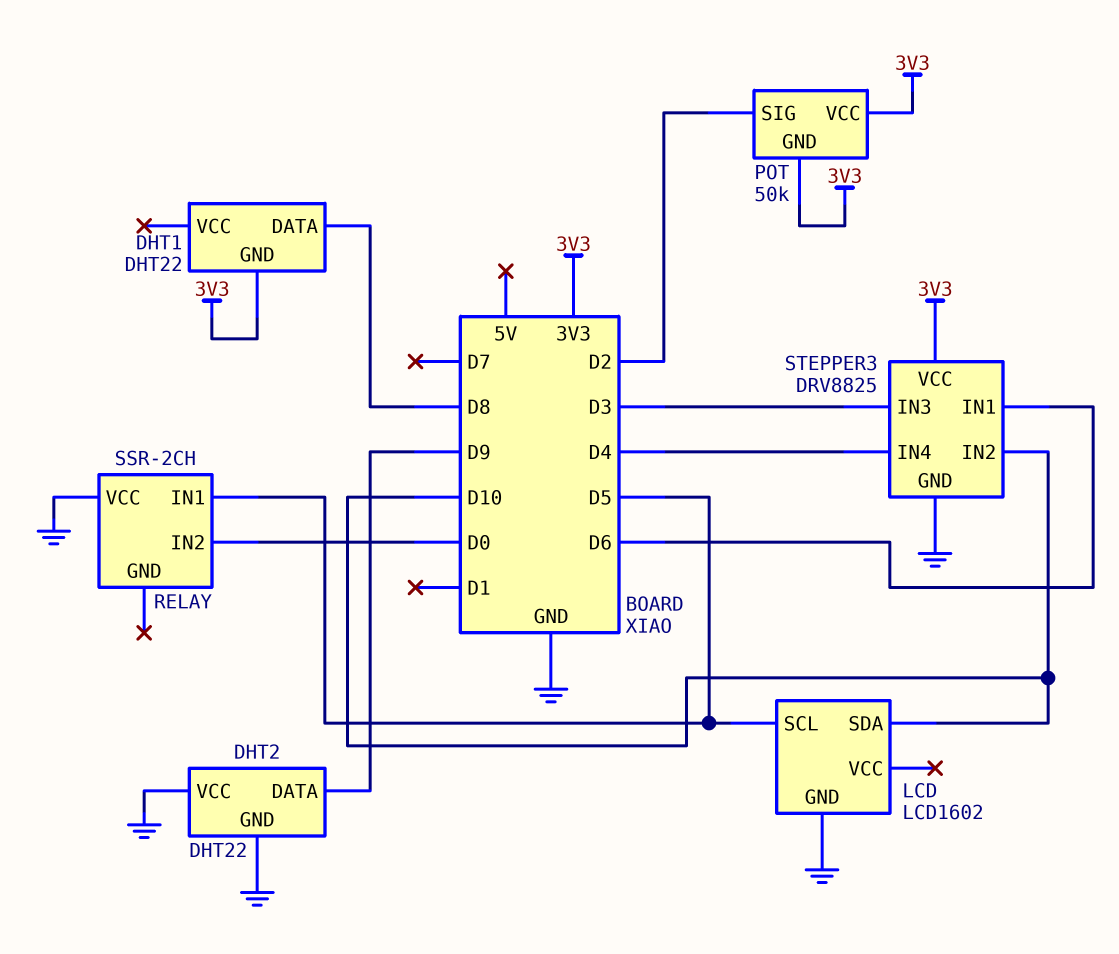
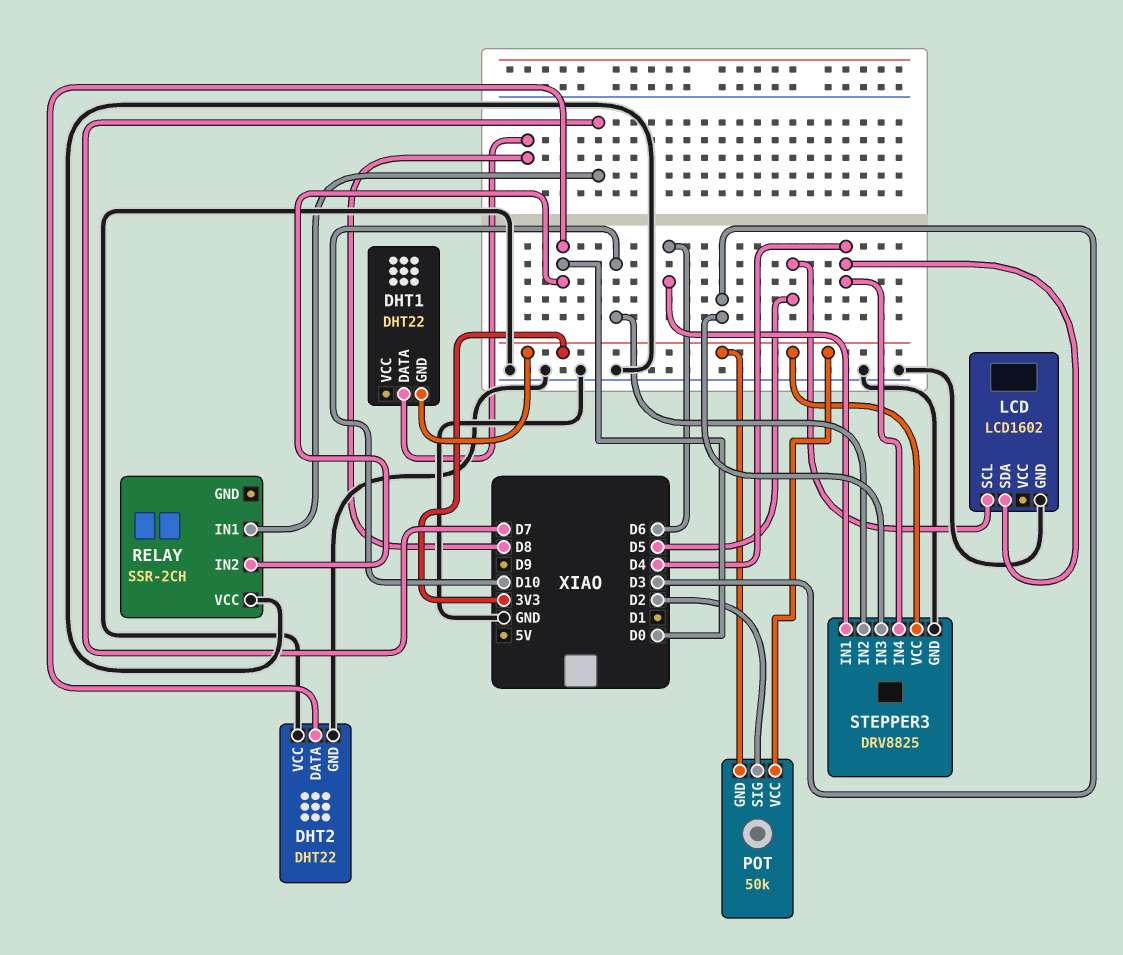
DHT2 pin DATA: D9 -> D0
LCD pin SDA: D10 -> D4
RELAY pin IN1: D5 -> D7

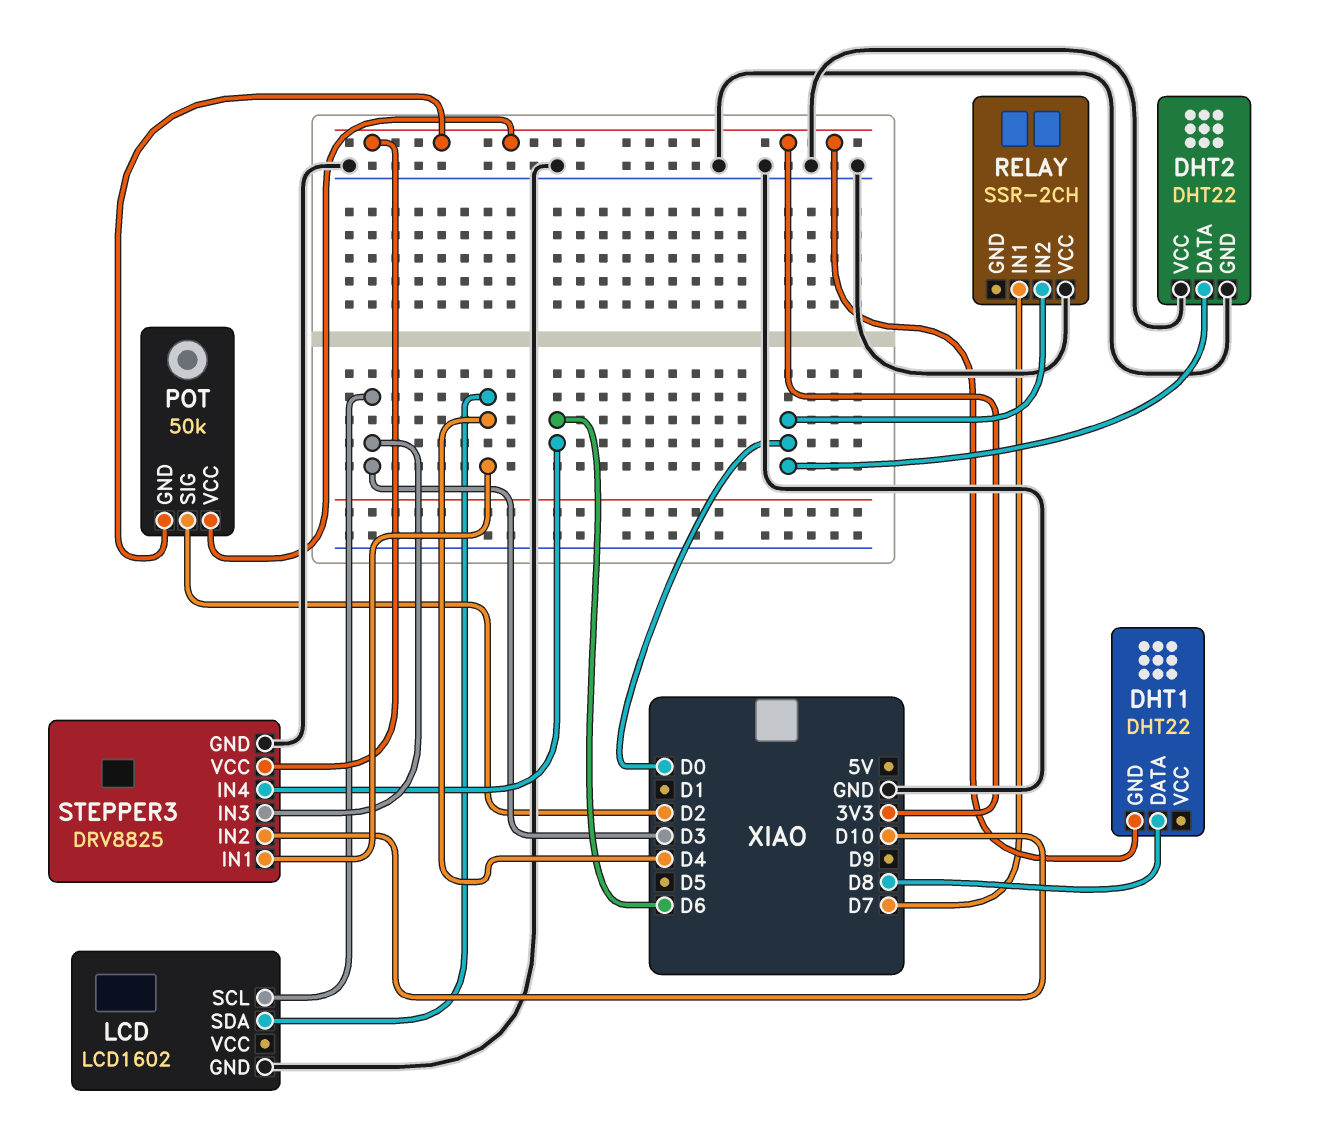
LCD pin SCL: D5 -> D3
STEPPER3 pin IN1: D6 -> D4
STEPPER3 pin IN4: D4 -> D6

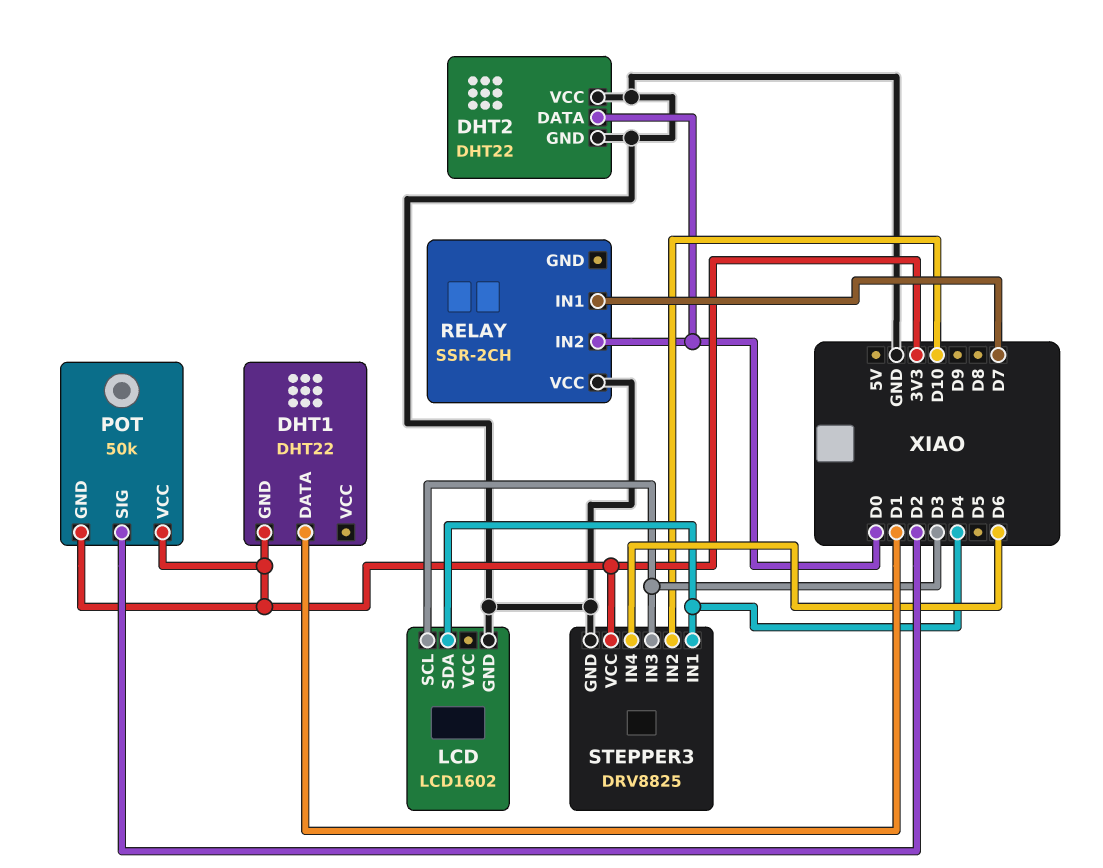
DHT1 pin DATA: D8 -> D1

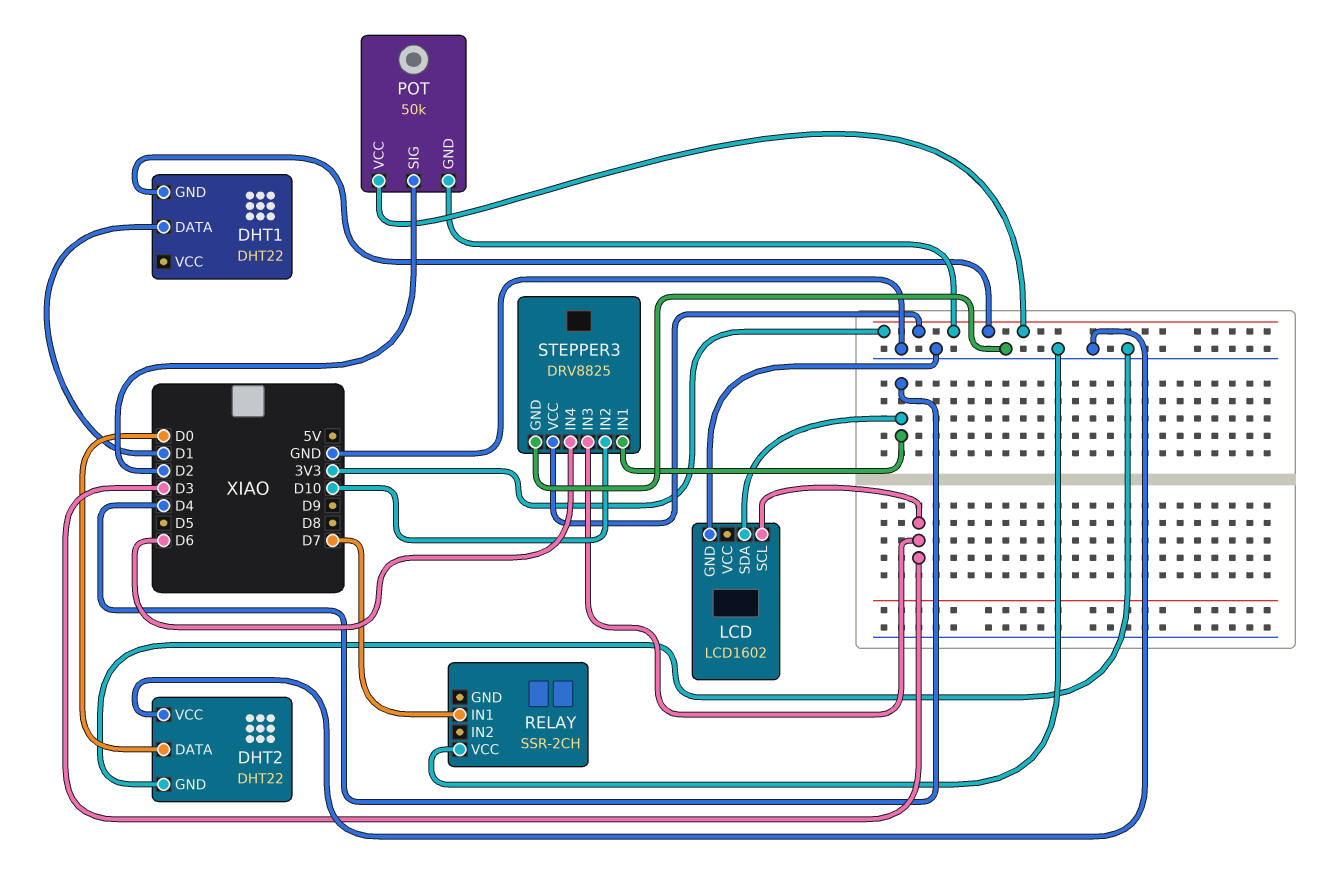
RELAY pin IN2: D0 -> none

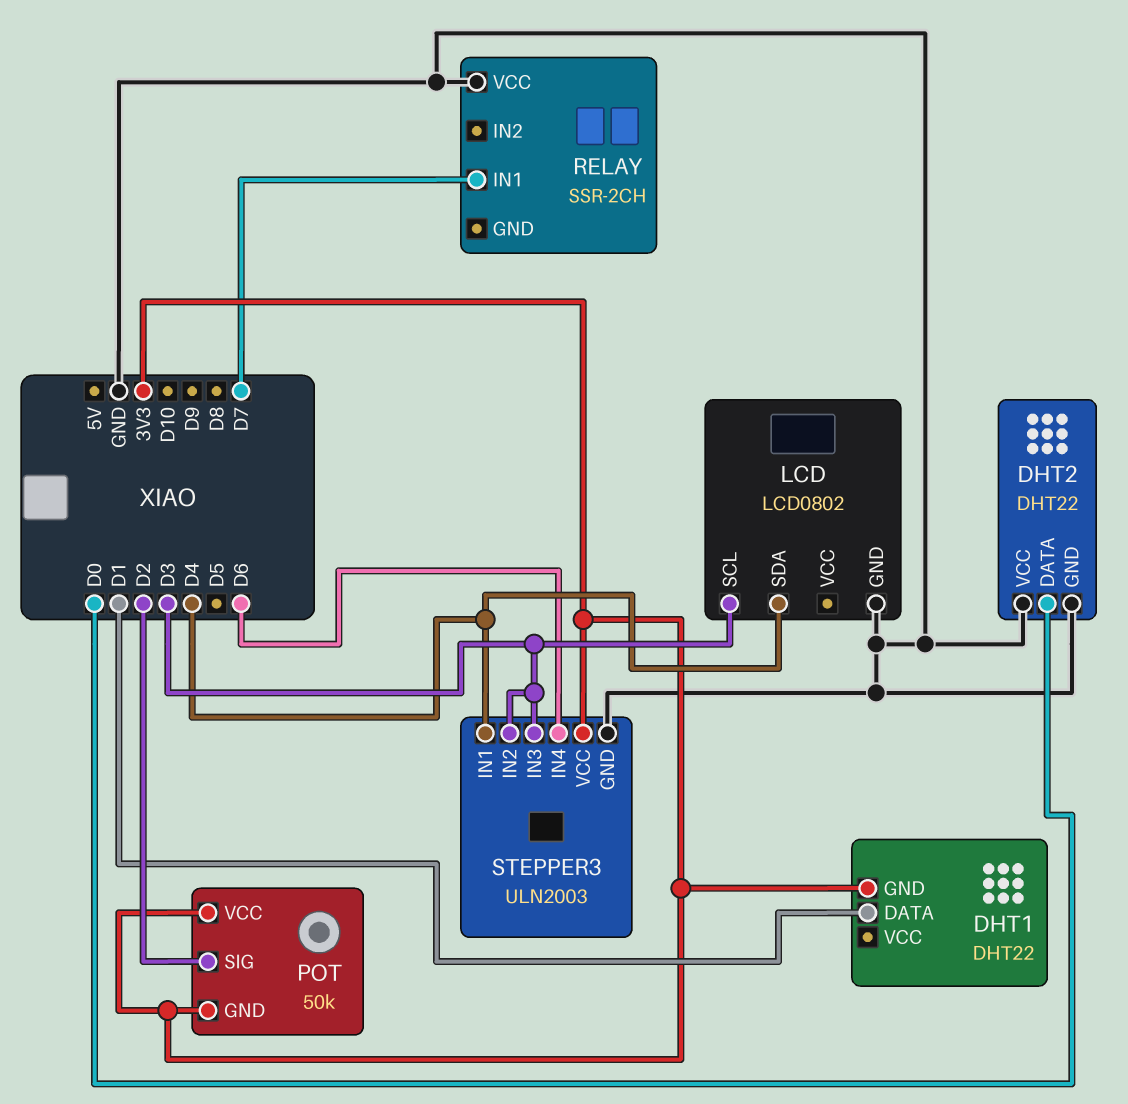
LCD: LCD1602 -> LCD0802
STEPPER3: DRV8825 -> ULN2003
STEPPER3 pin IN2: D10 -> D3

